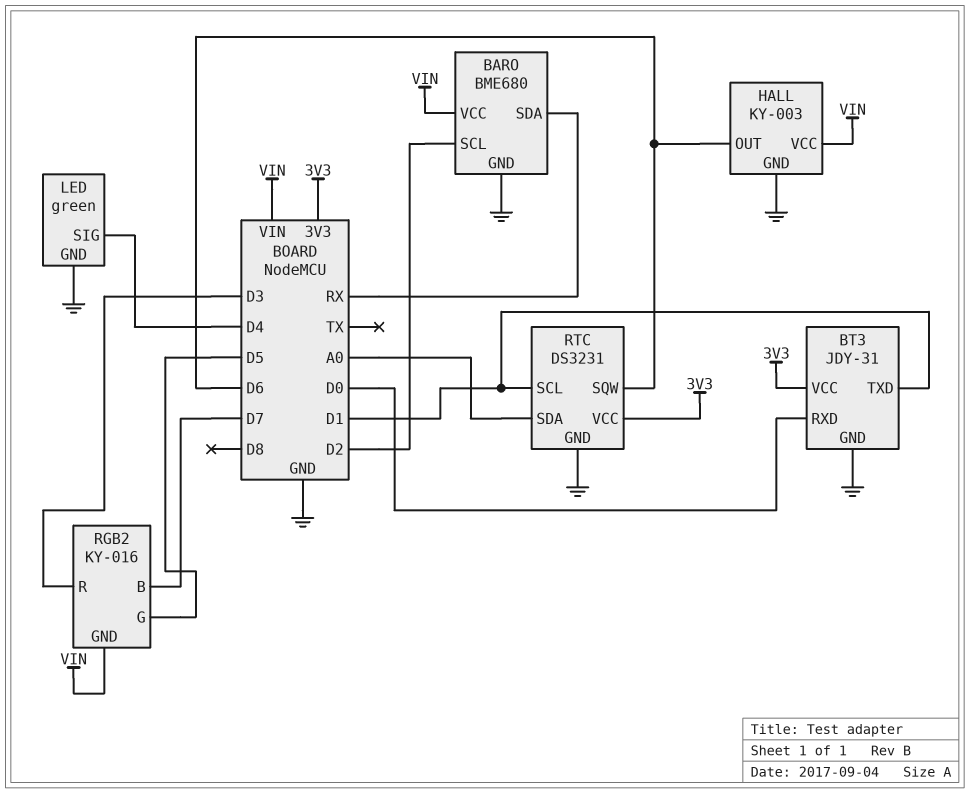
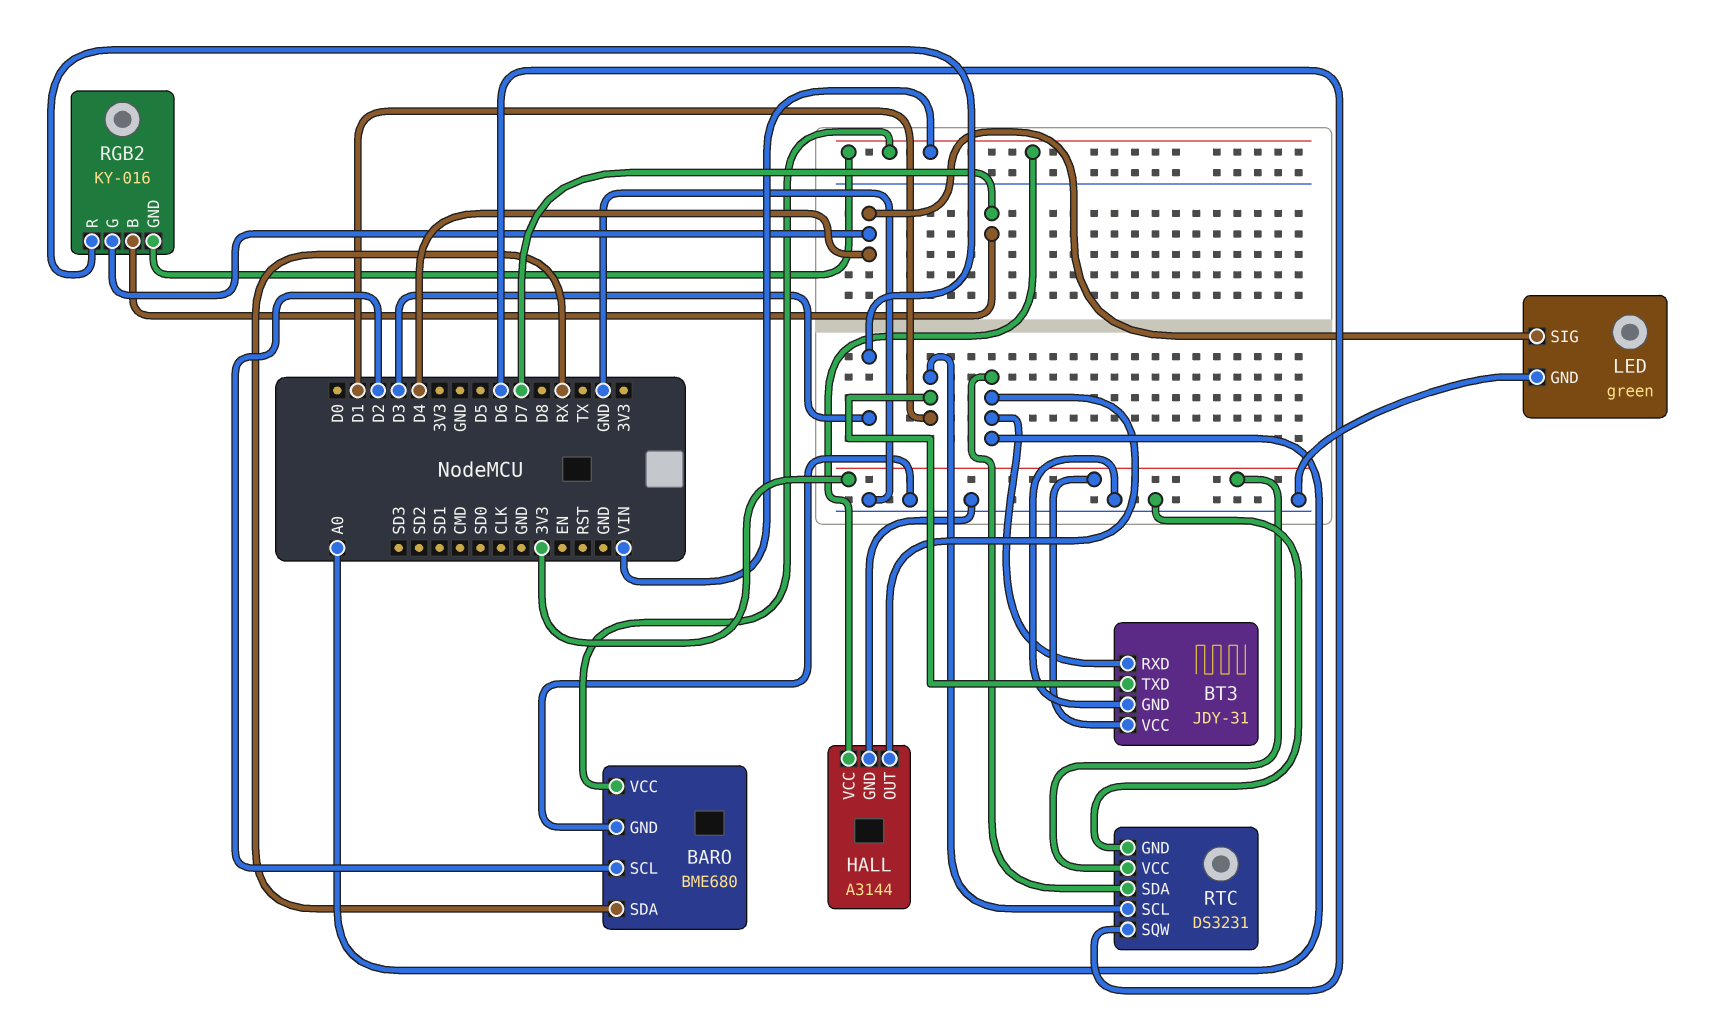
BT3 pin RXD: D0 -> A0
HALL: KY-003 -> A3144
HALL pin OUT: D6 -> A0
RGB2 pin G: D5 -> D4

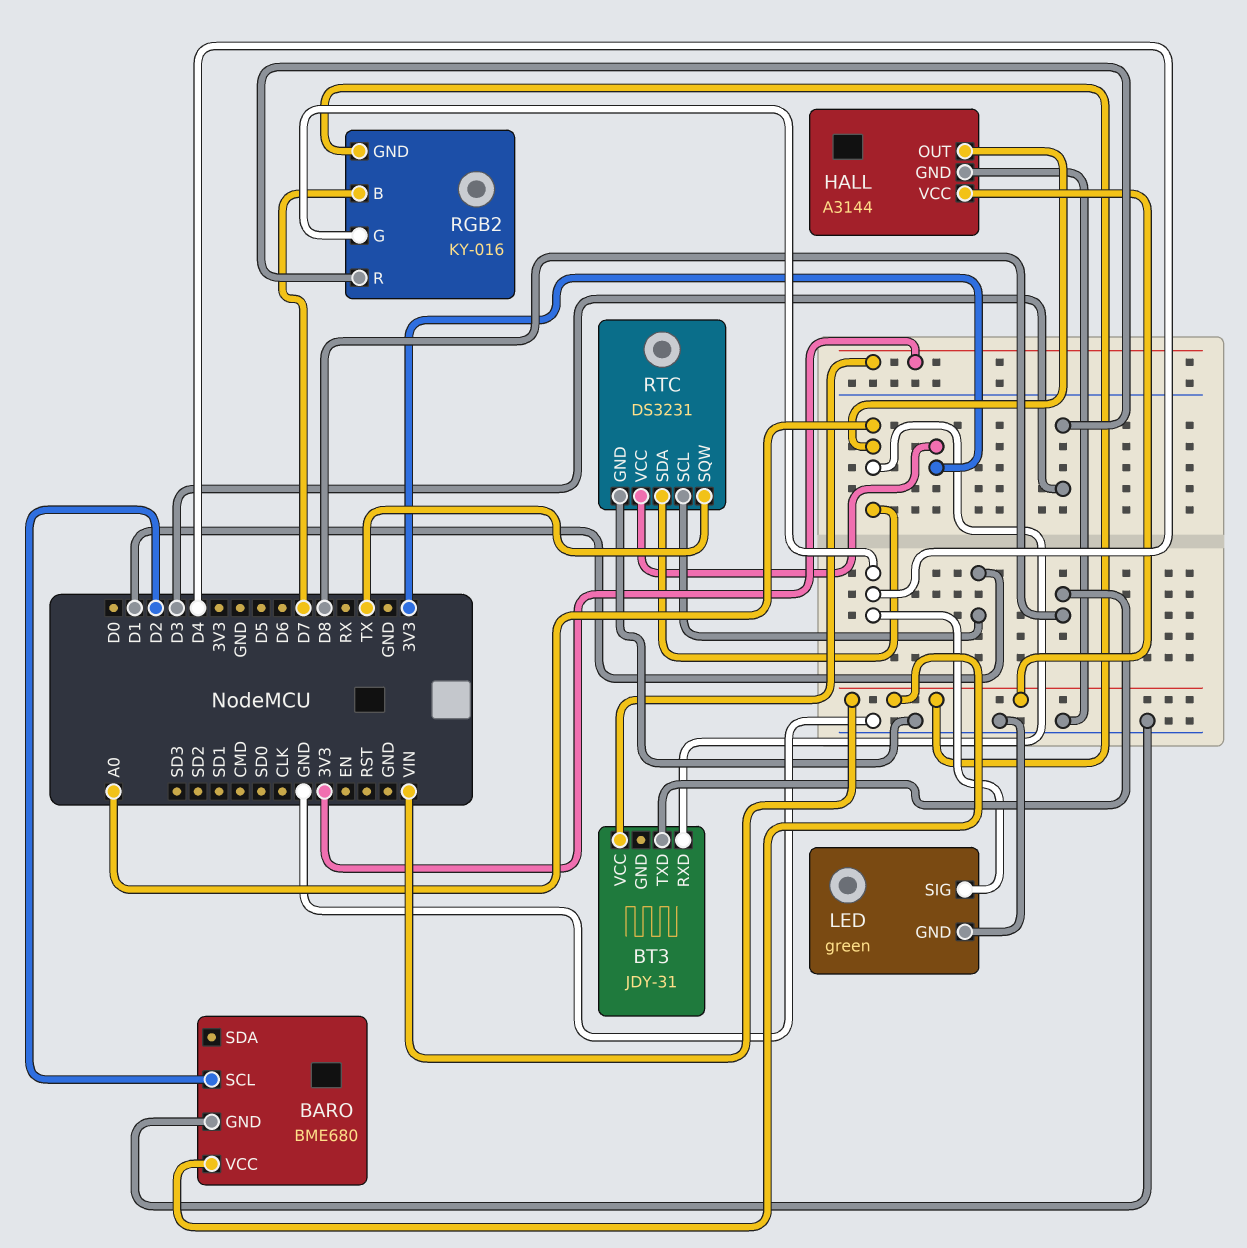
BARO pin SDA: RX -> none
BT3 pin GND: GND -> none
BT3 pin TXD: D1 -> D8
RTC pin SQW: D6 -> TX

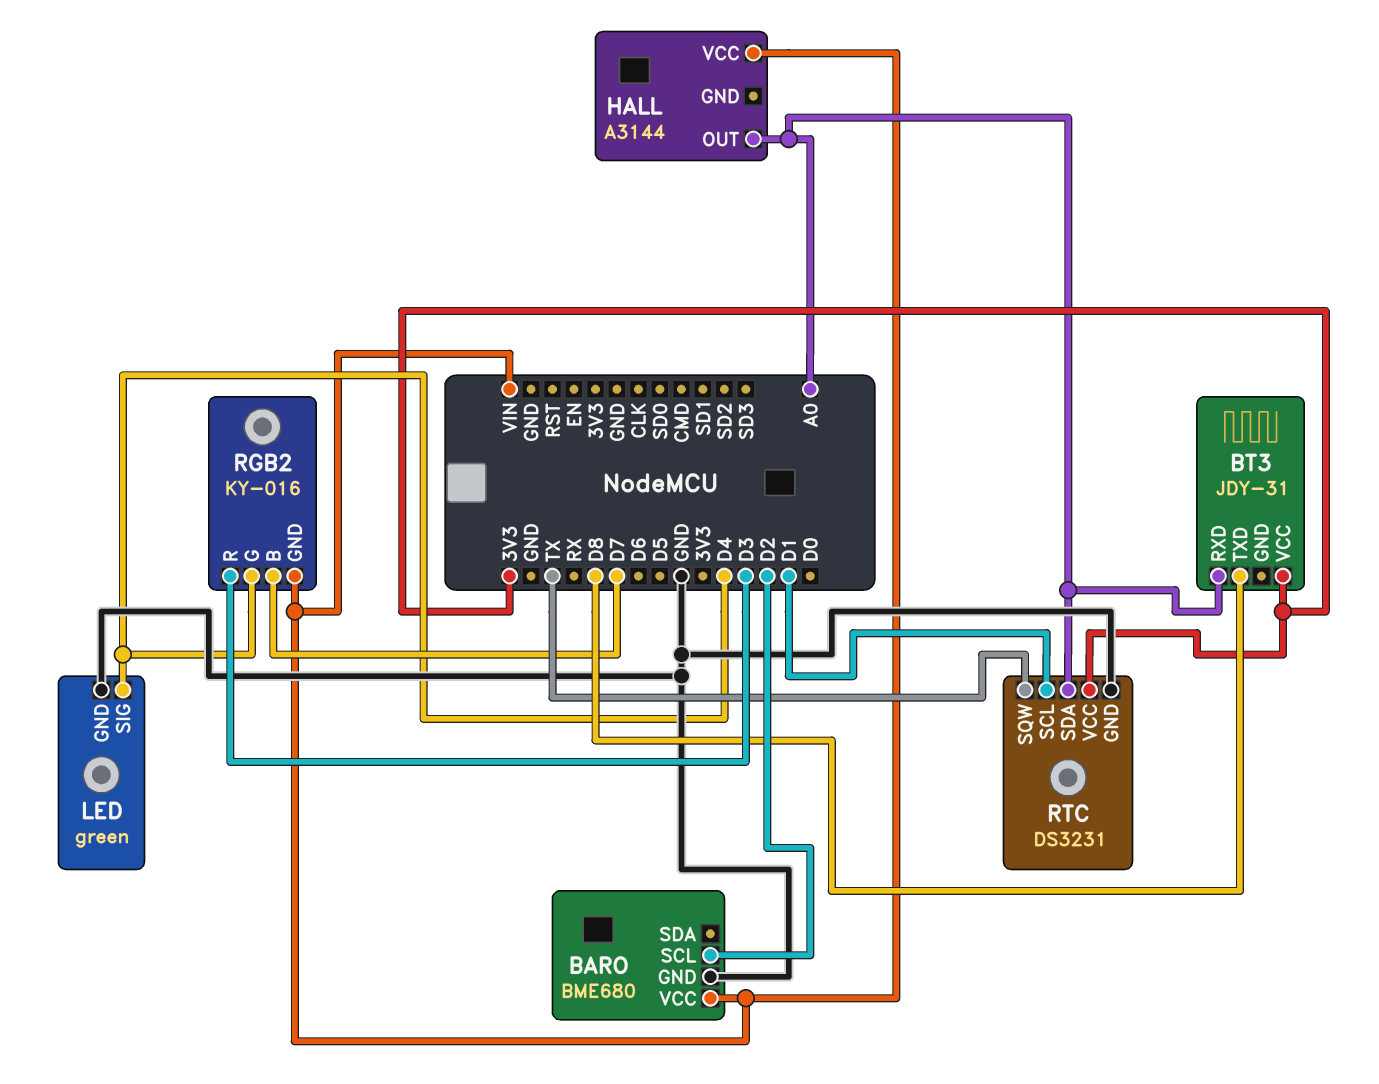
HALL pin GND: GND -> none

